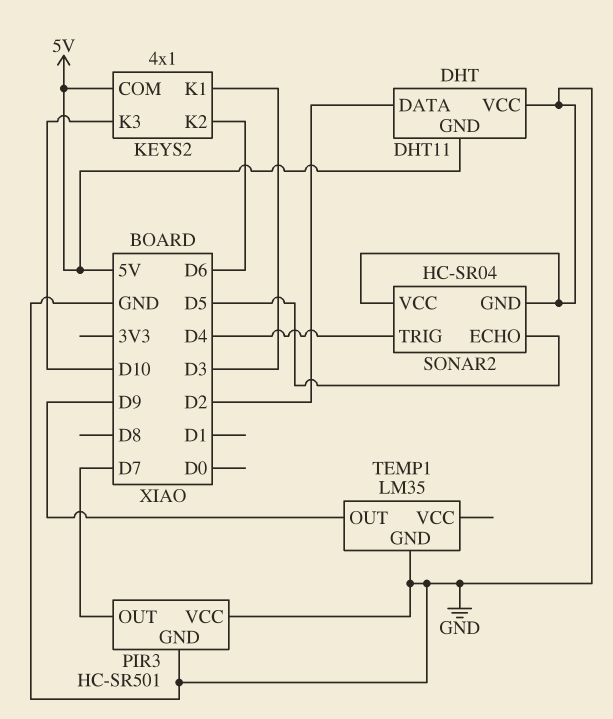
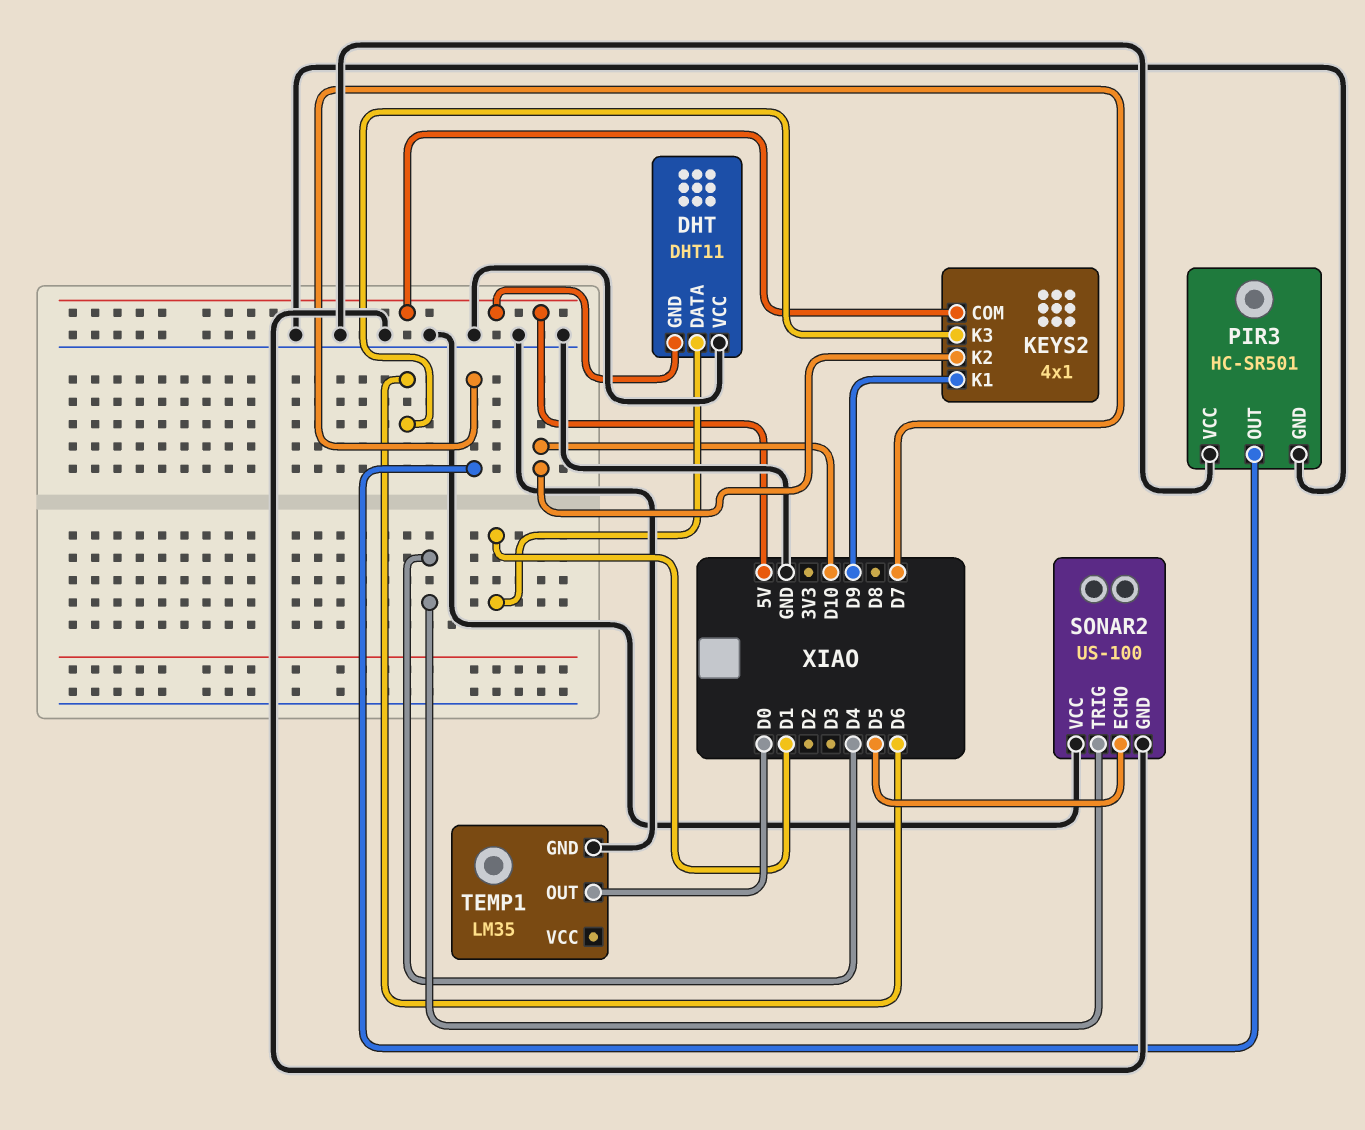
DHT pin DATA: D2 -> D1
KEYS2 pin K1: D3 -> D9
KEYS2 pin K2: D6 -> D10
KEYS2 pin K3: D10 -> D6
SONAR2: HC-SR04 -> US-100
TEMP1 pin OUT: D9 -> D0

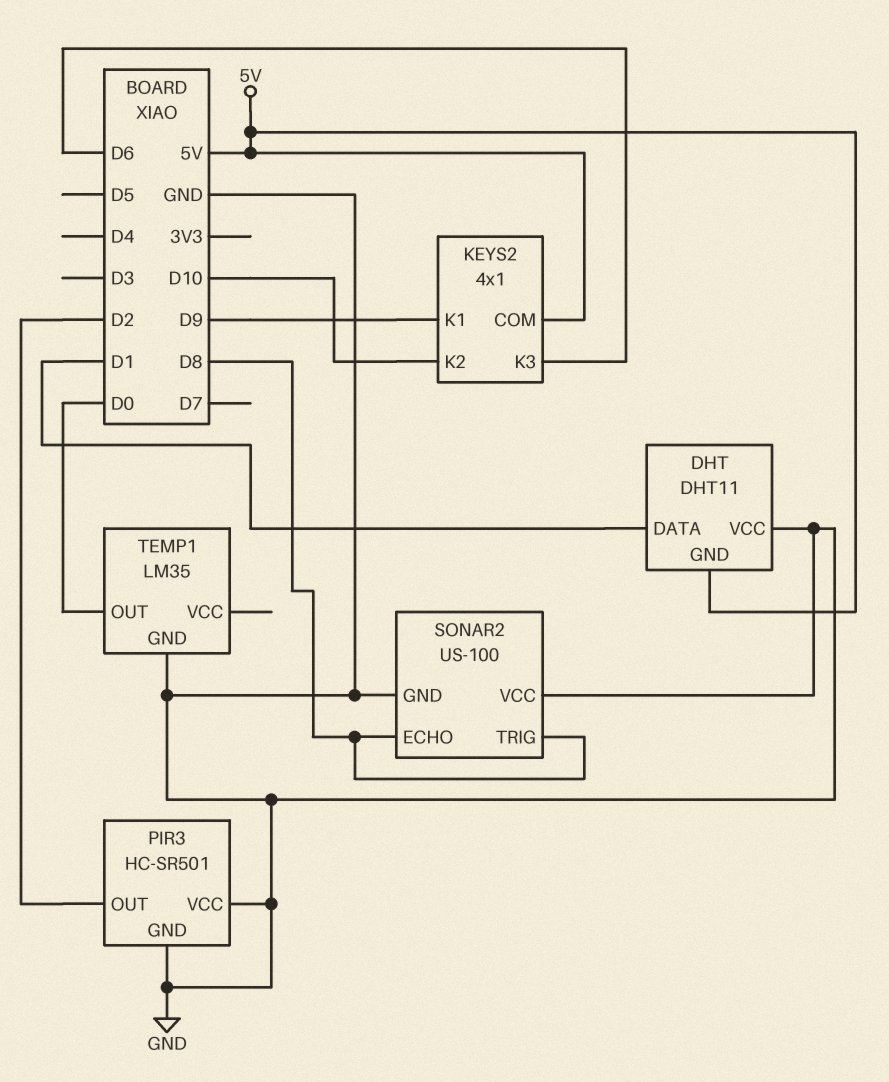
PIR3 pin OUT: D7 -> D2
SONAR2 pin ECHO: D5 -> D8
SONAR2 pin TRIG: D4 -> D8

